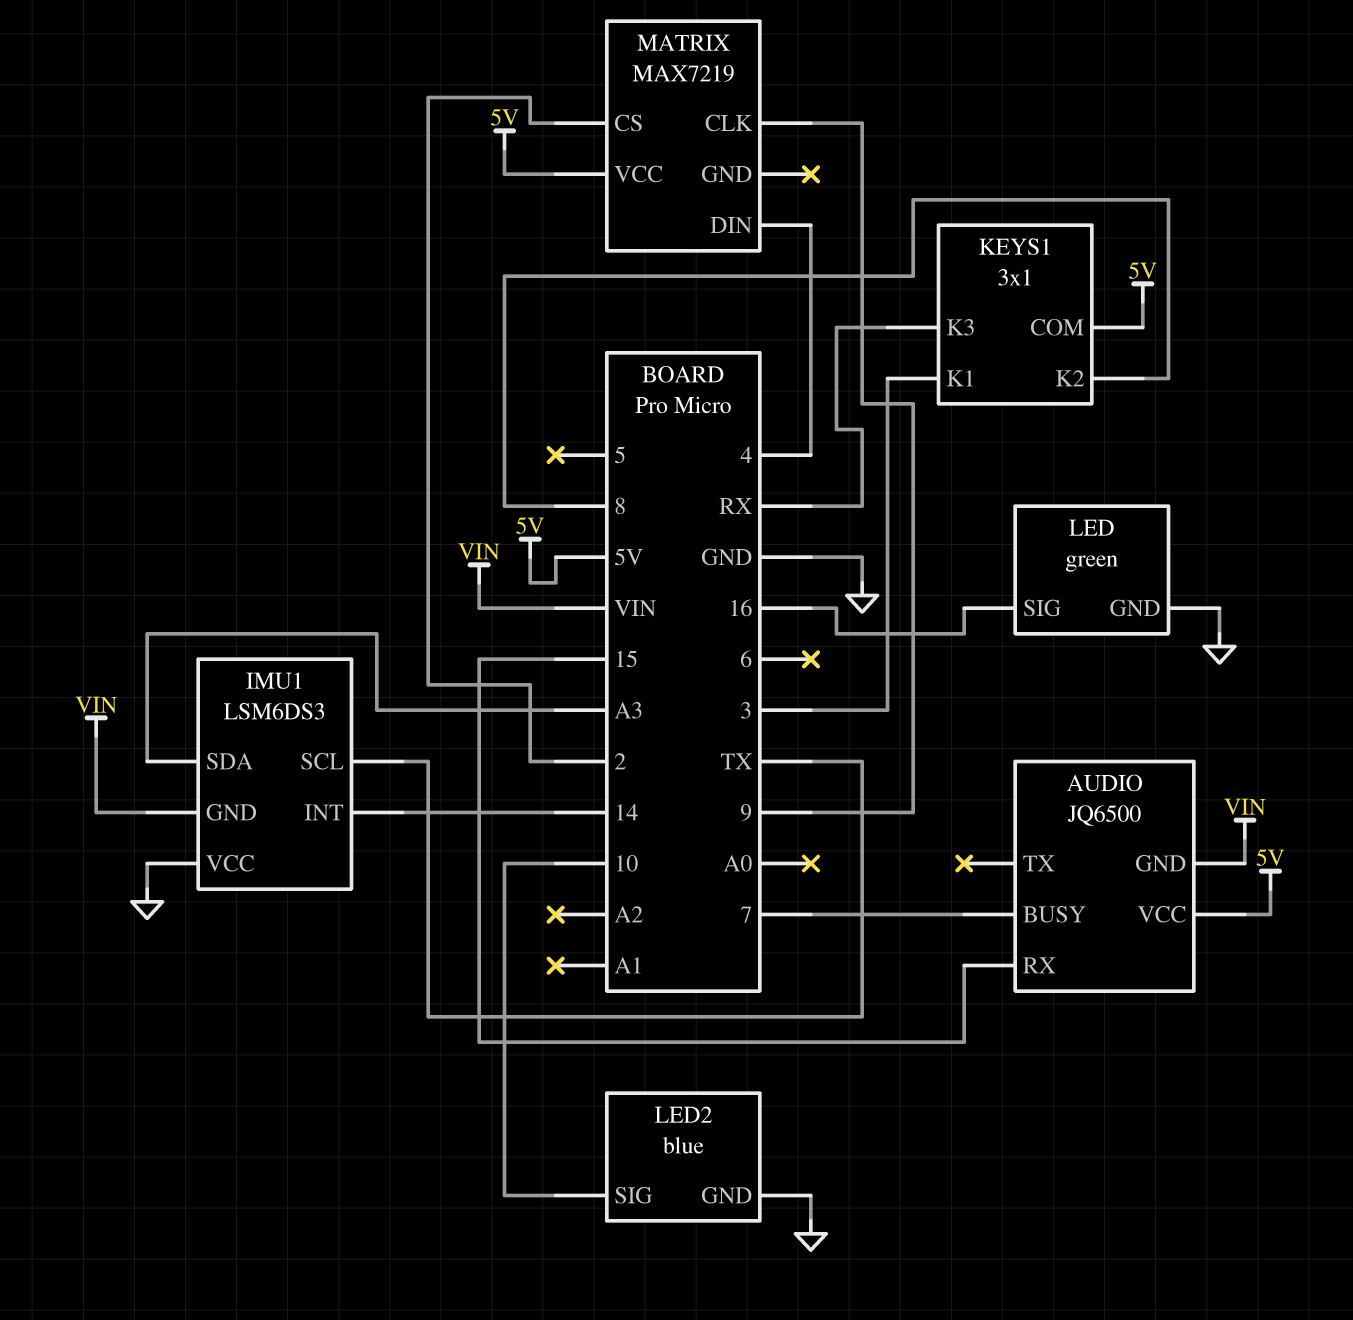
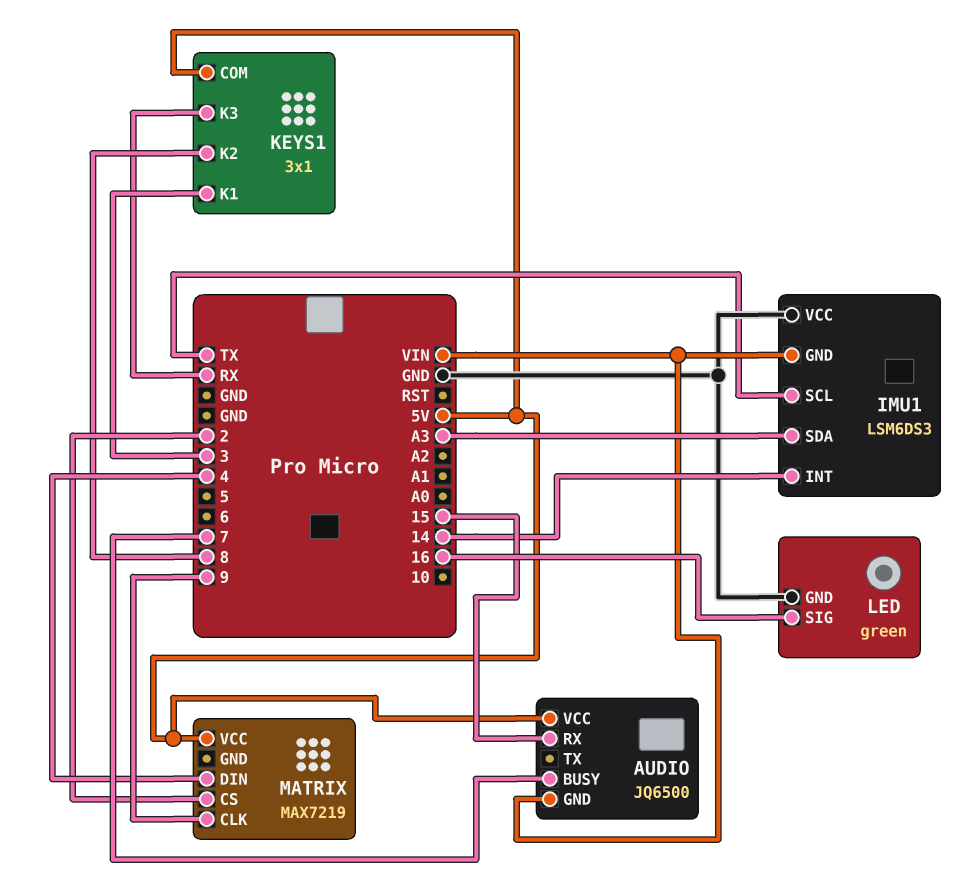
LED2: blue -> none
LED2 pin GND: GND -> none
LED2 pin SIG: 10 -> none

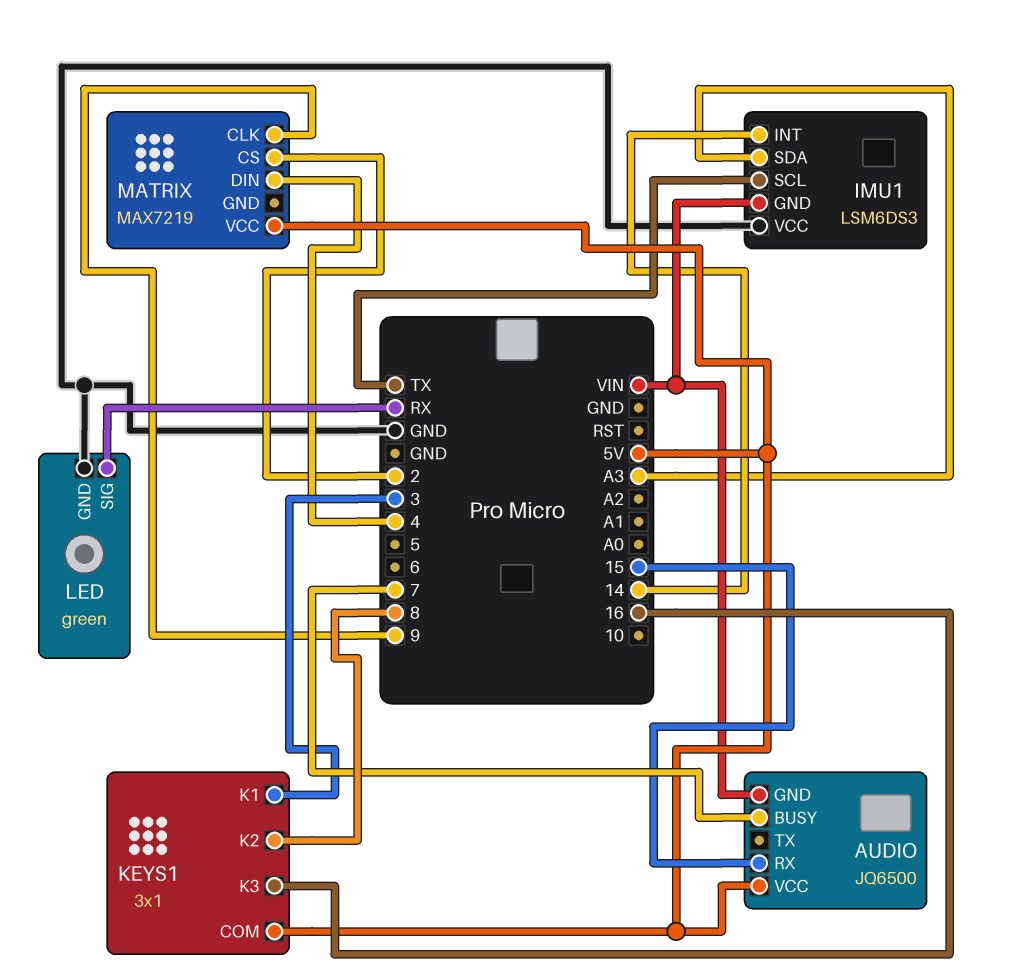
KEYS1 pin K3: RX -> 16
LED pin SIG: 16 -> RX

